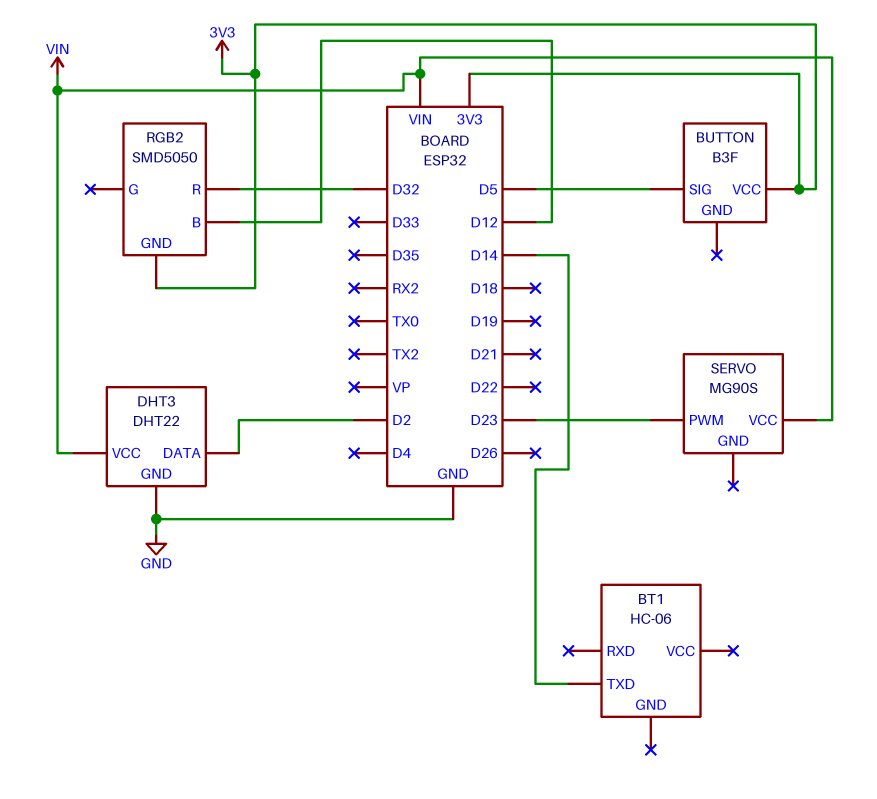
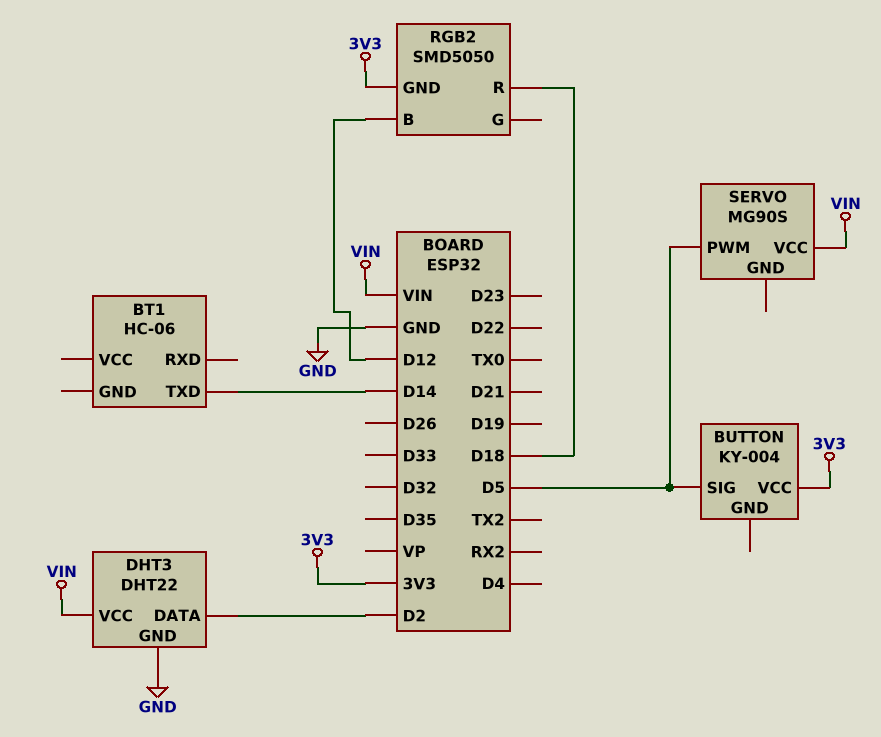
BUTTON: B3F -> KY-004
RGB2 pin R: D32 -> D18
SERVO pin PWM: D23 -> D5

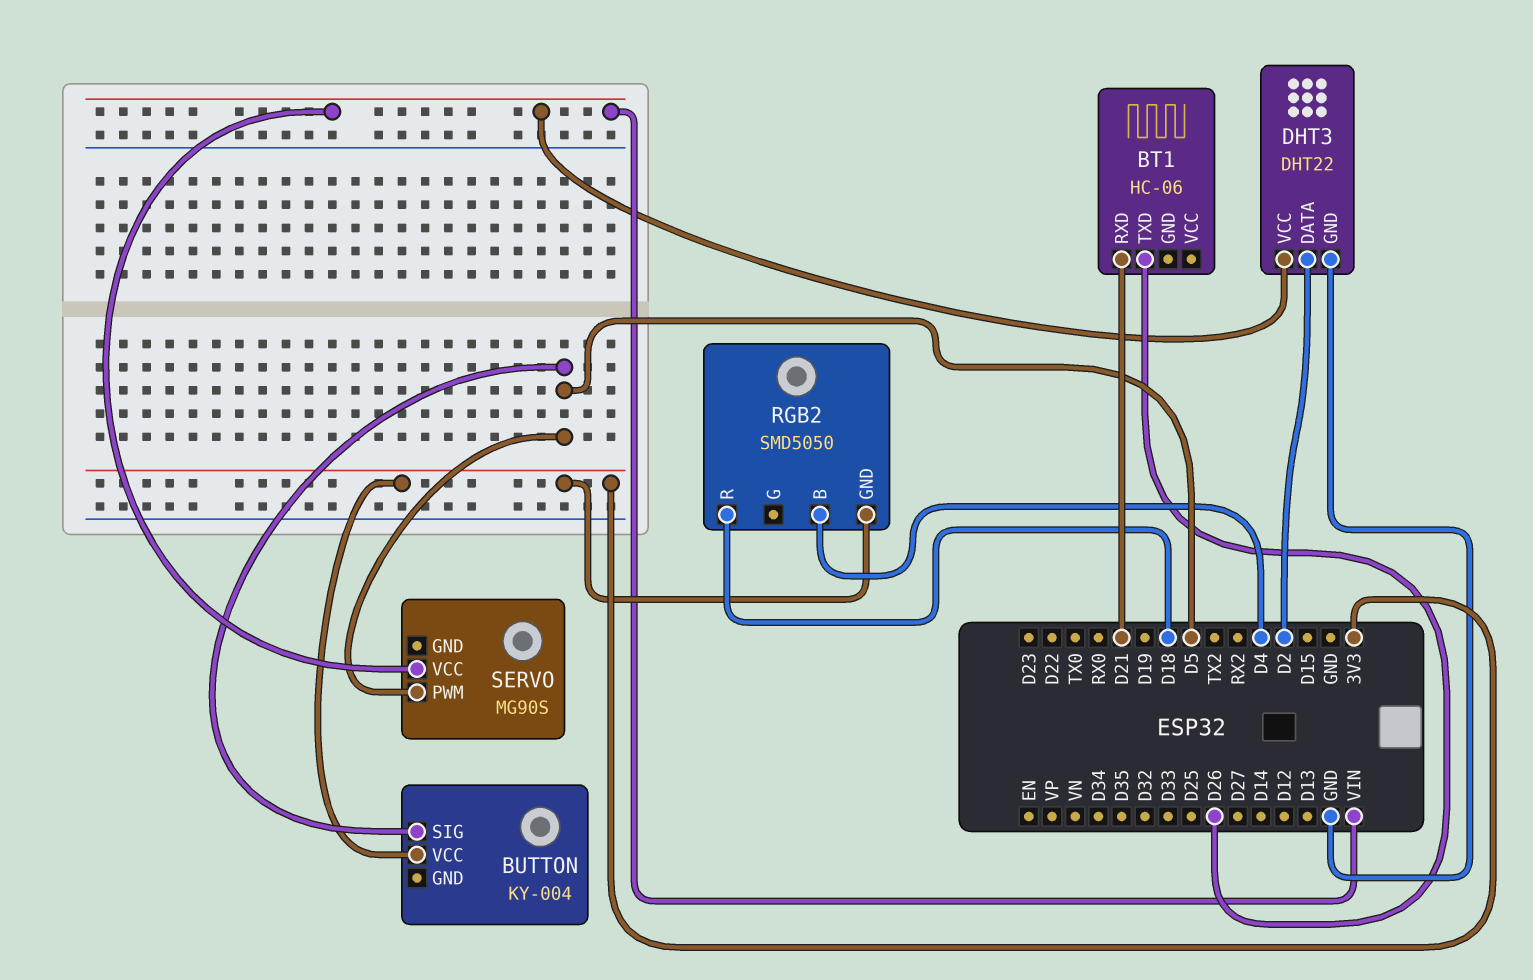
BT1 pin RXD: none -> D21
BT1 pin TXD: D14 -> D26
RGB2 pin B: D12 -> D4

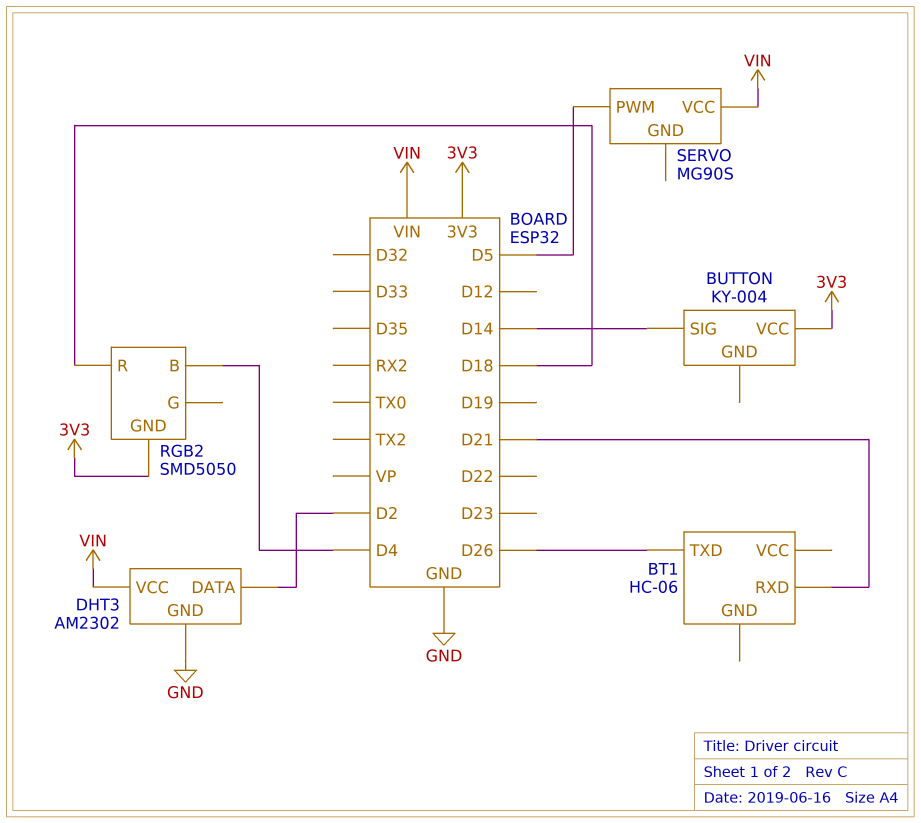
BUTTON pin SIG: D5 -> D14
DHT3: DHT22 -> AM2302

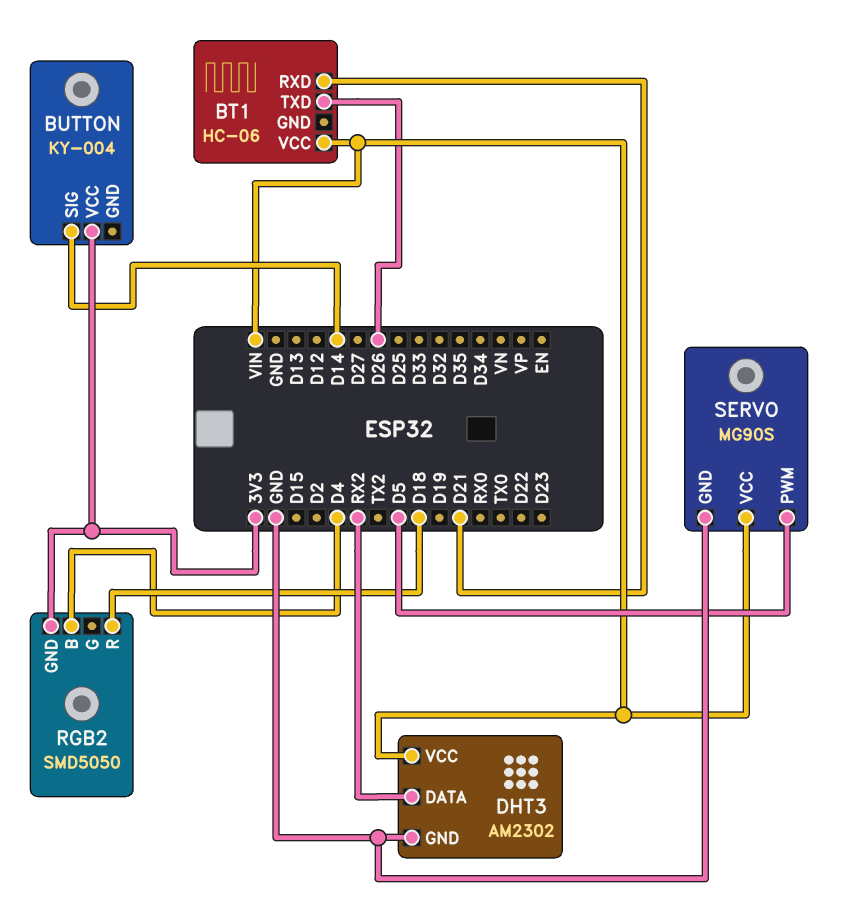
BT1 pin VCC: none -> VIN
DHT3 pin DATA: D2 -> RX2
SERVO pin GND: none -> GND

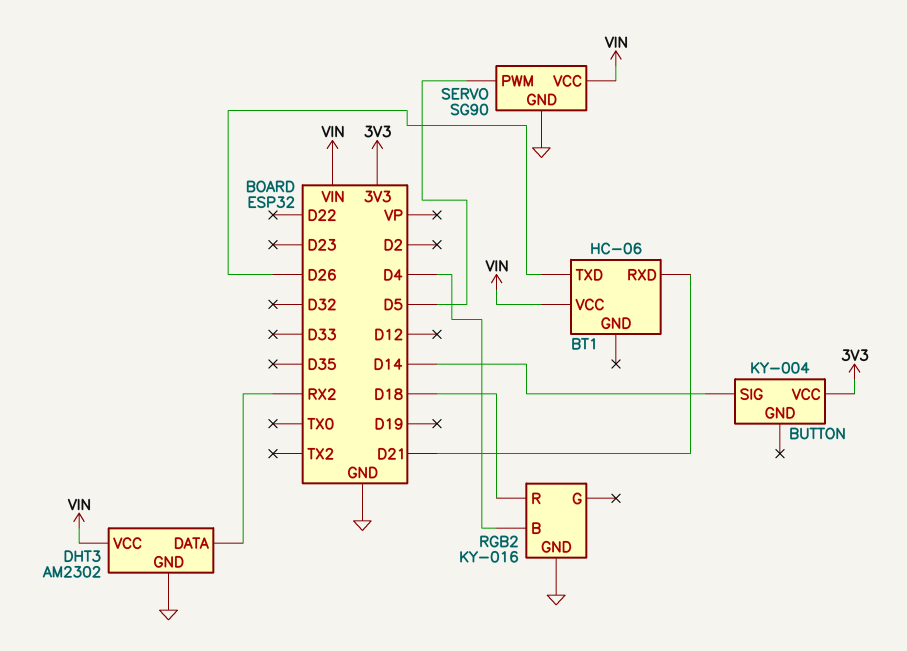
RGB2: SMD5050 -> KY-016
RGB2 pin GND: 3V3 -> GND
SERVO: MG90S -> SG90

